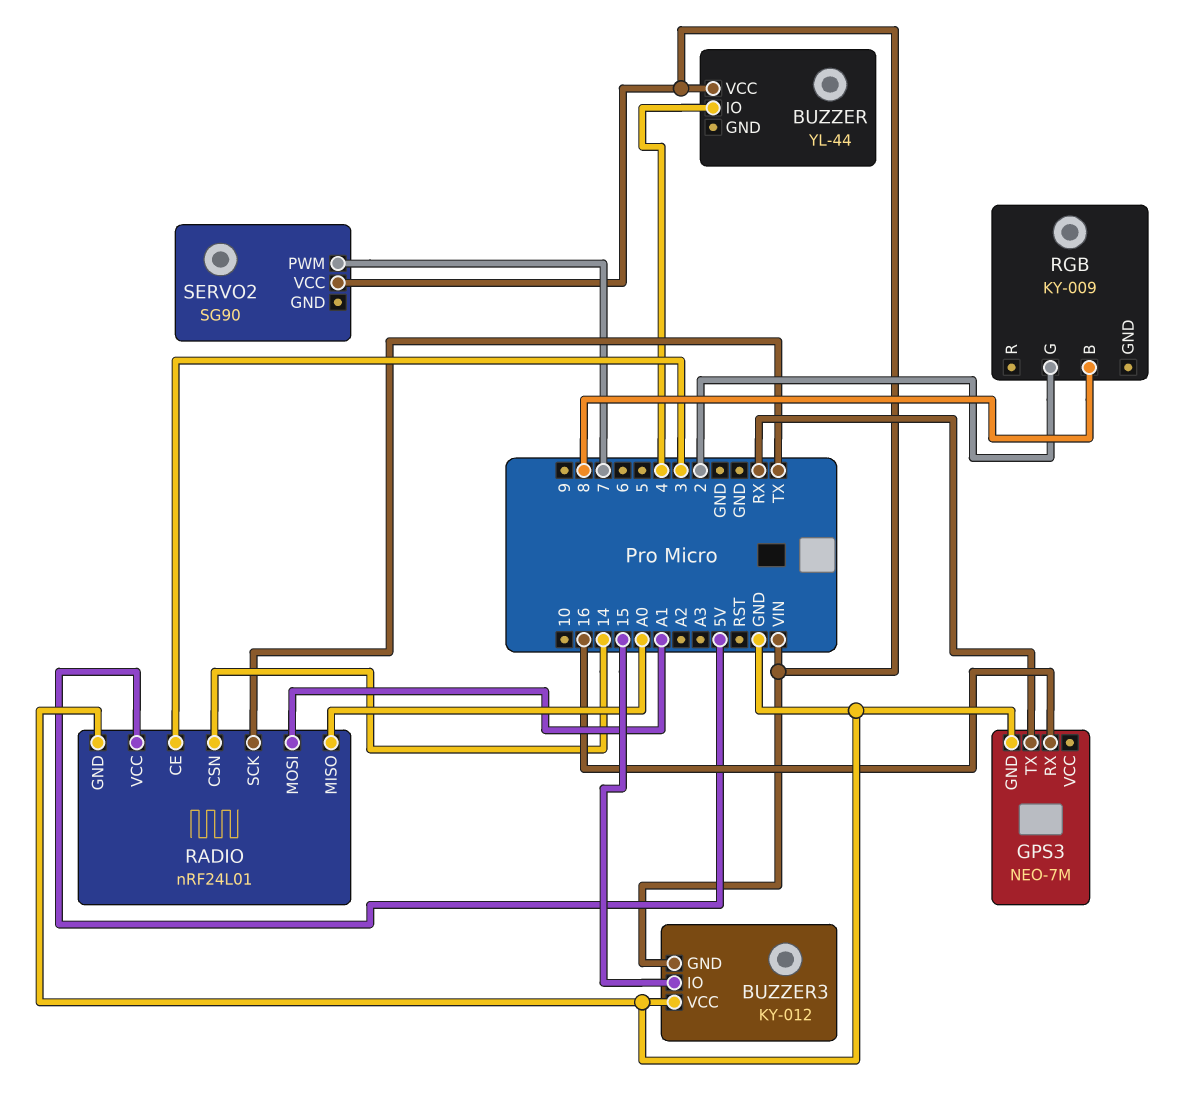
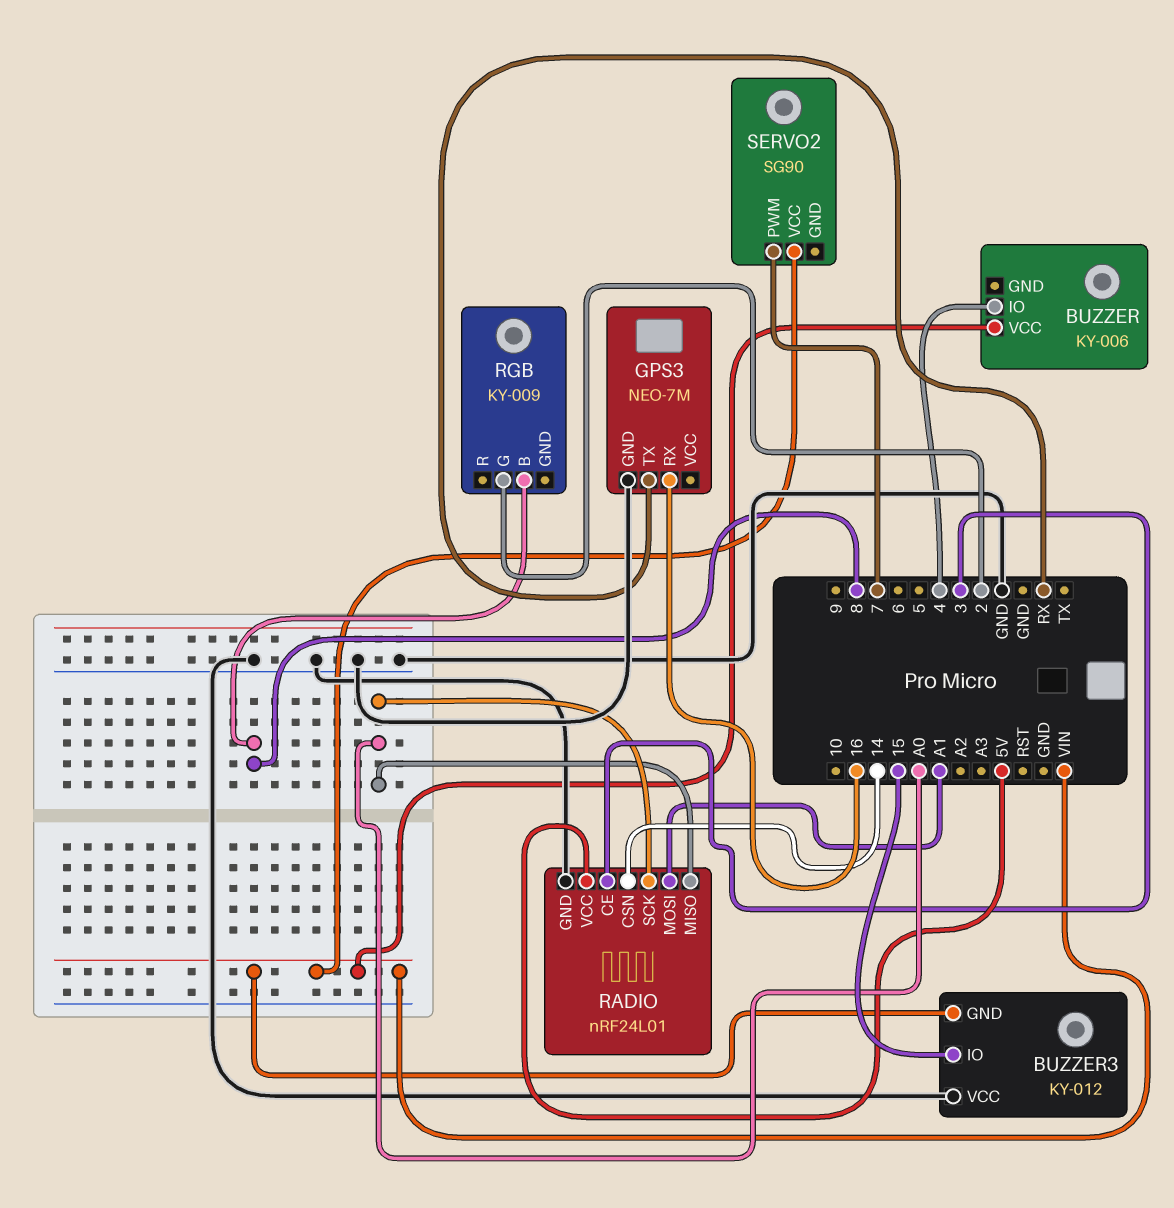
BUZZER: YL-44 -> KY-006
RADIO pin SCK: TX -> A0

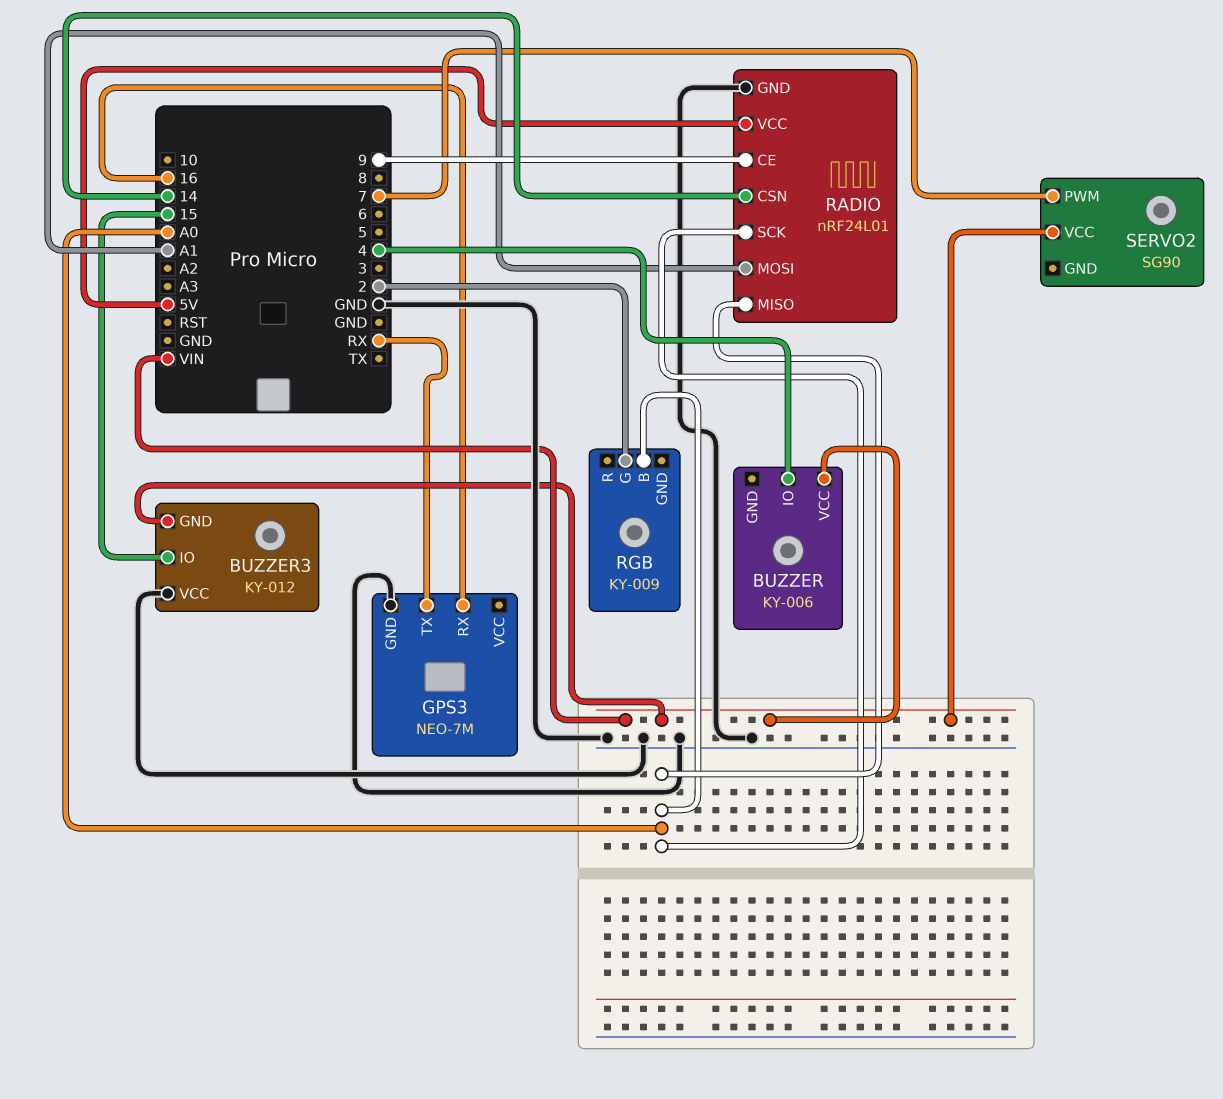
RADIO pin CE: 3 -> 9
RGB pin B: 8 -> A0

